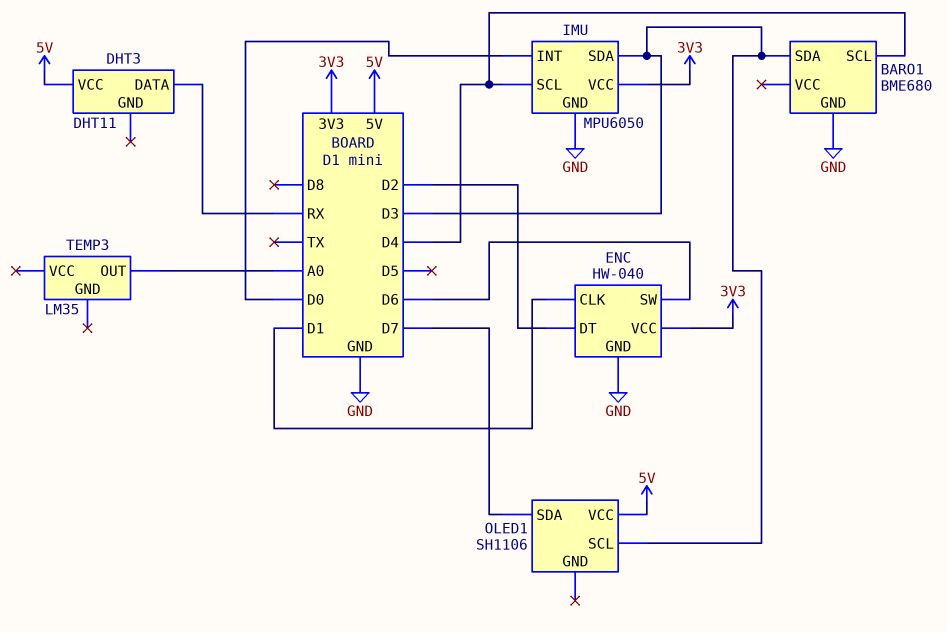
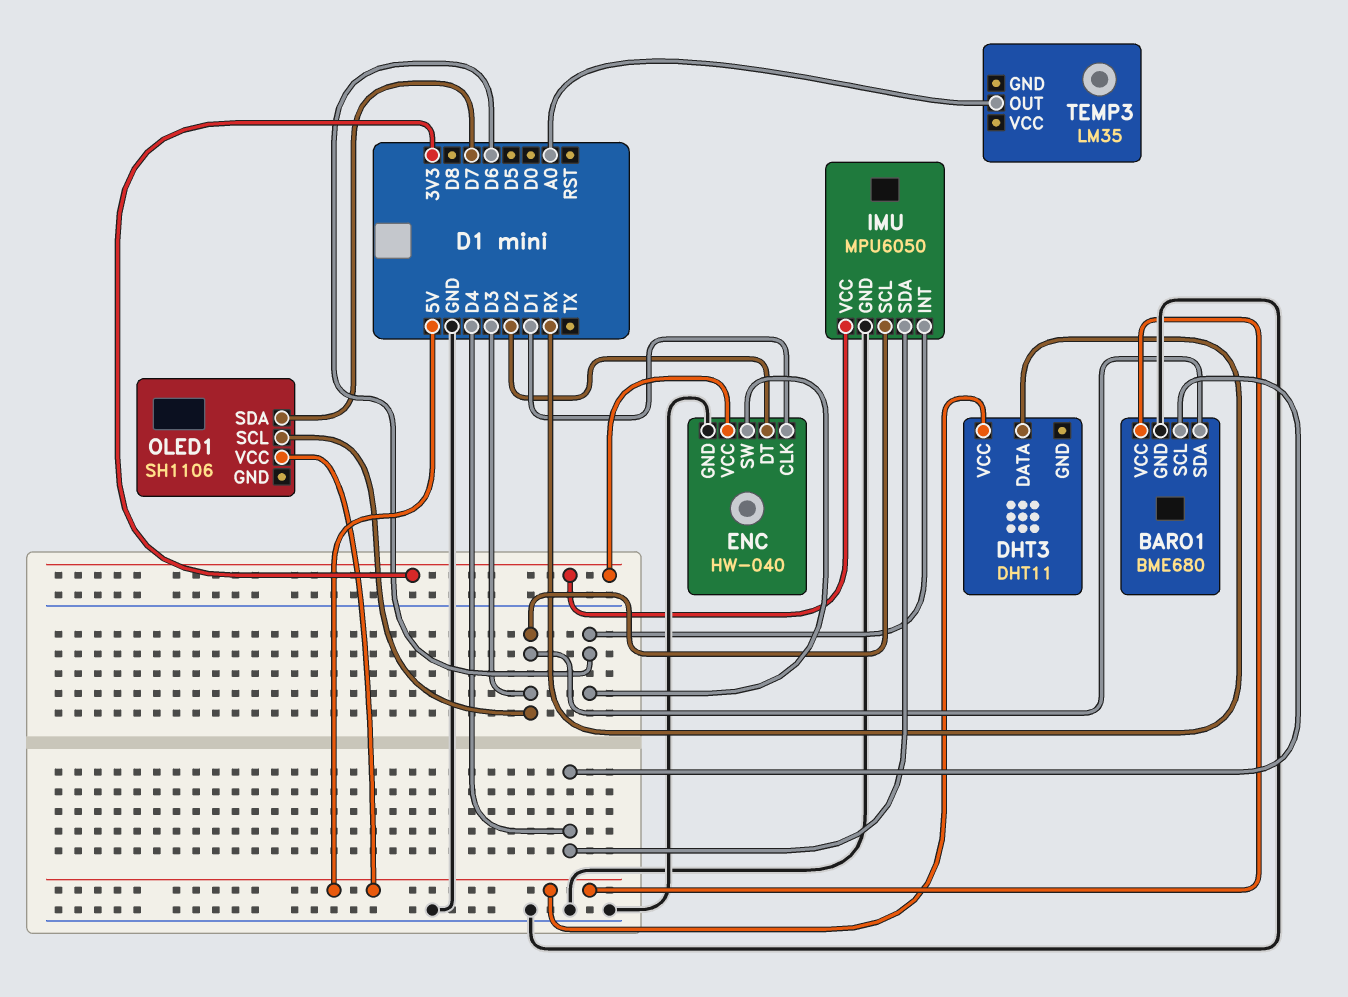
BARO1 pin VCC: none -> 5V
IMU pin INT: D0 -> D6
IMU pin SCL: D4 -> D3
IMU pin SDA: D3 -> D4

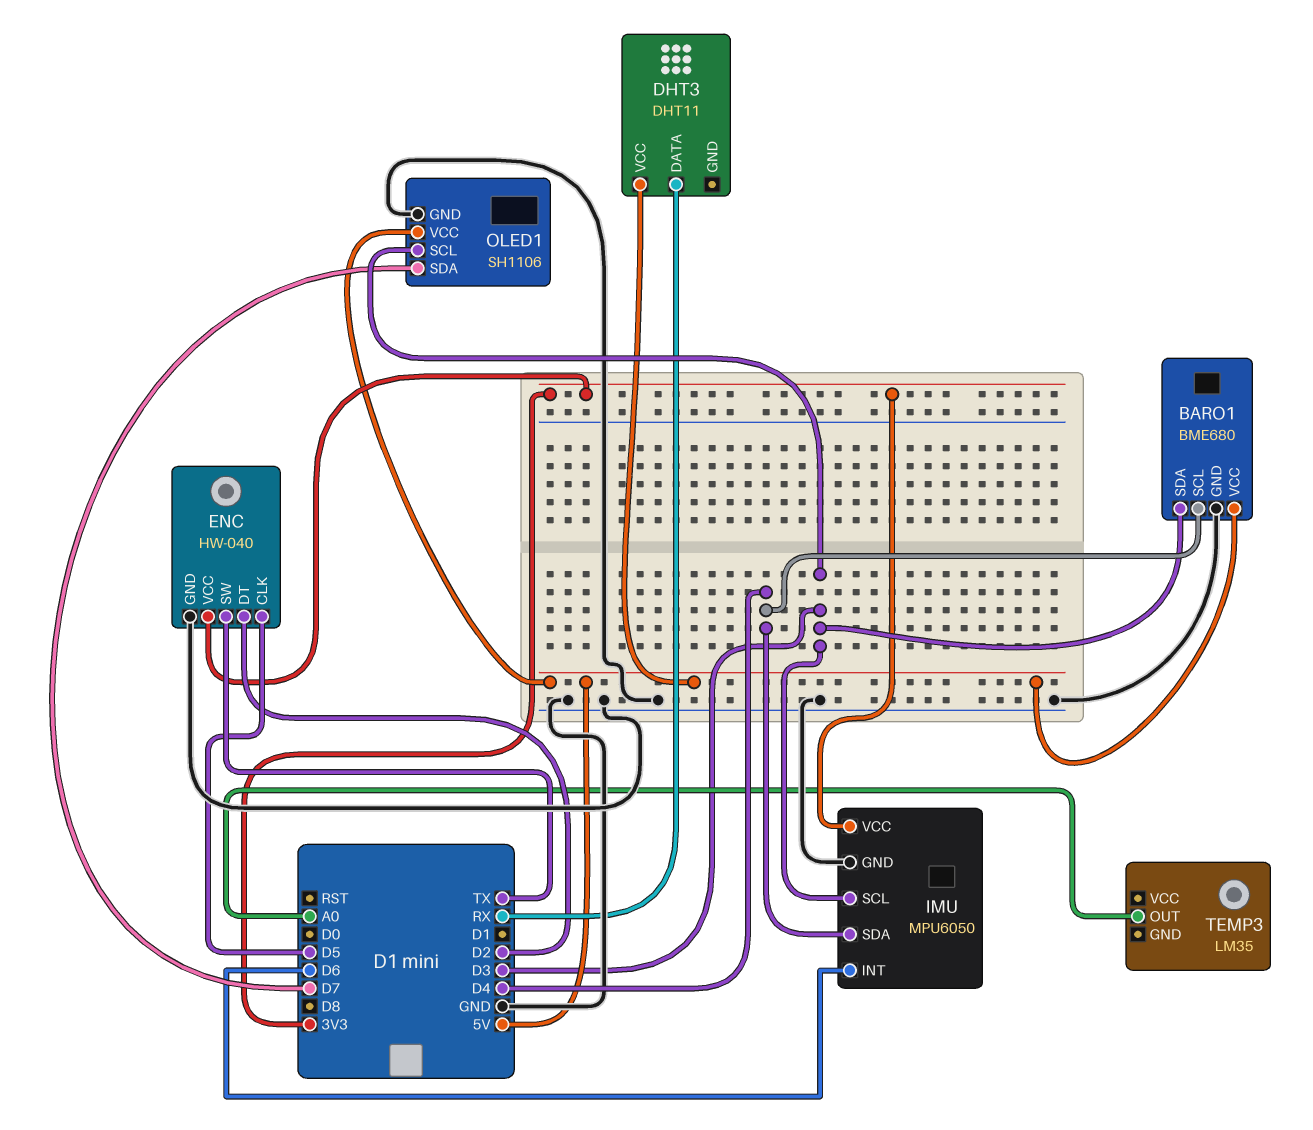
ENC pin CLK: D1 -> D5
ENC pin SW: D6 -> TX
OLED1 pin GND: none -> GND

